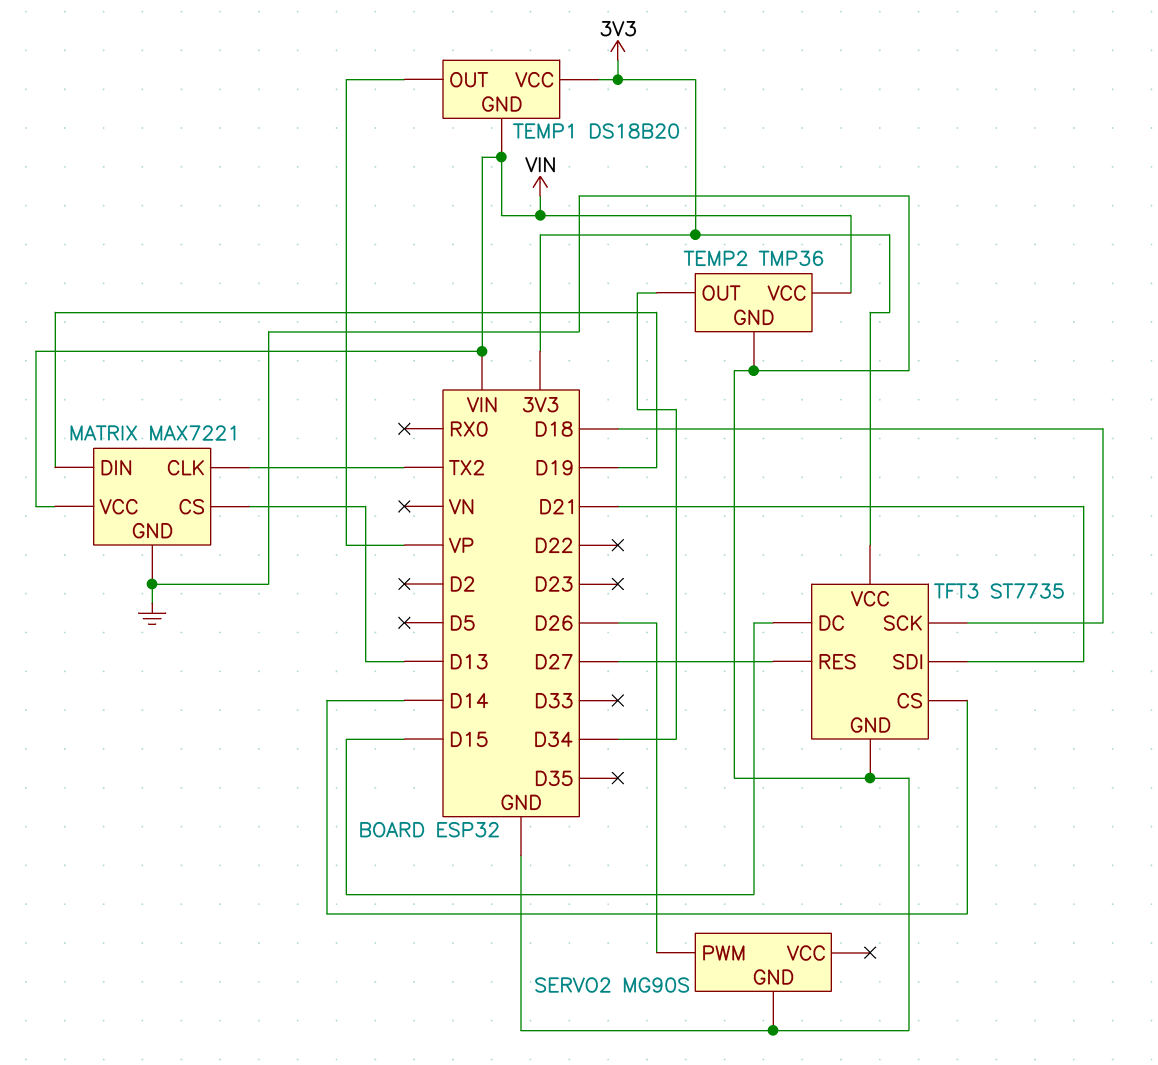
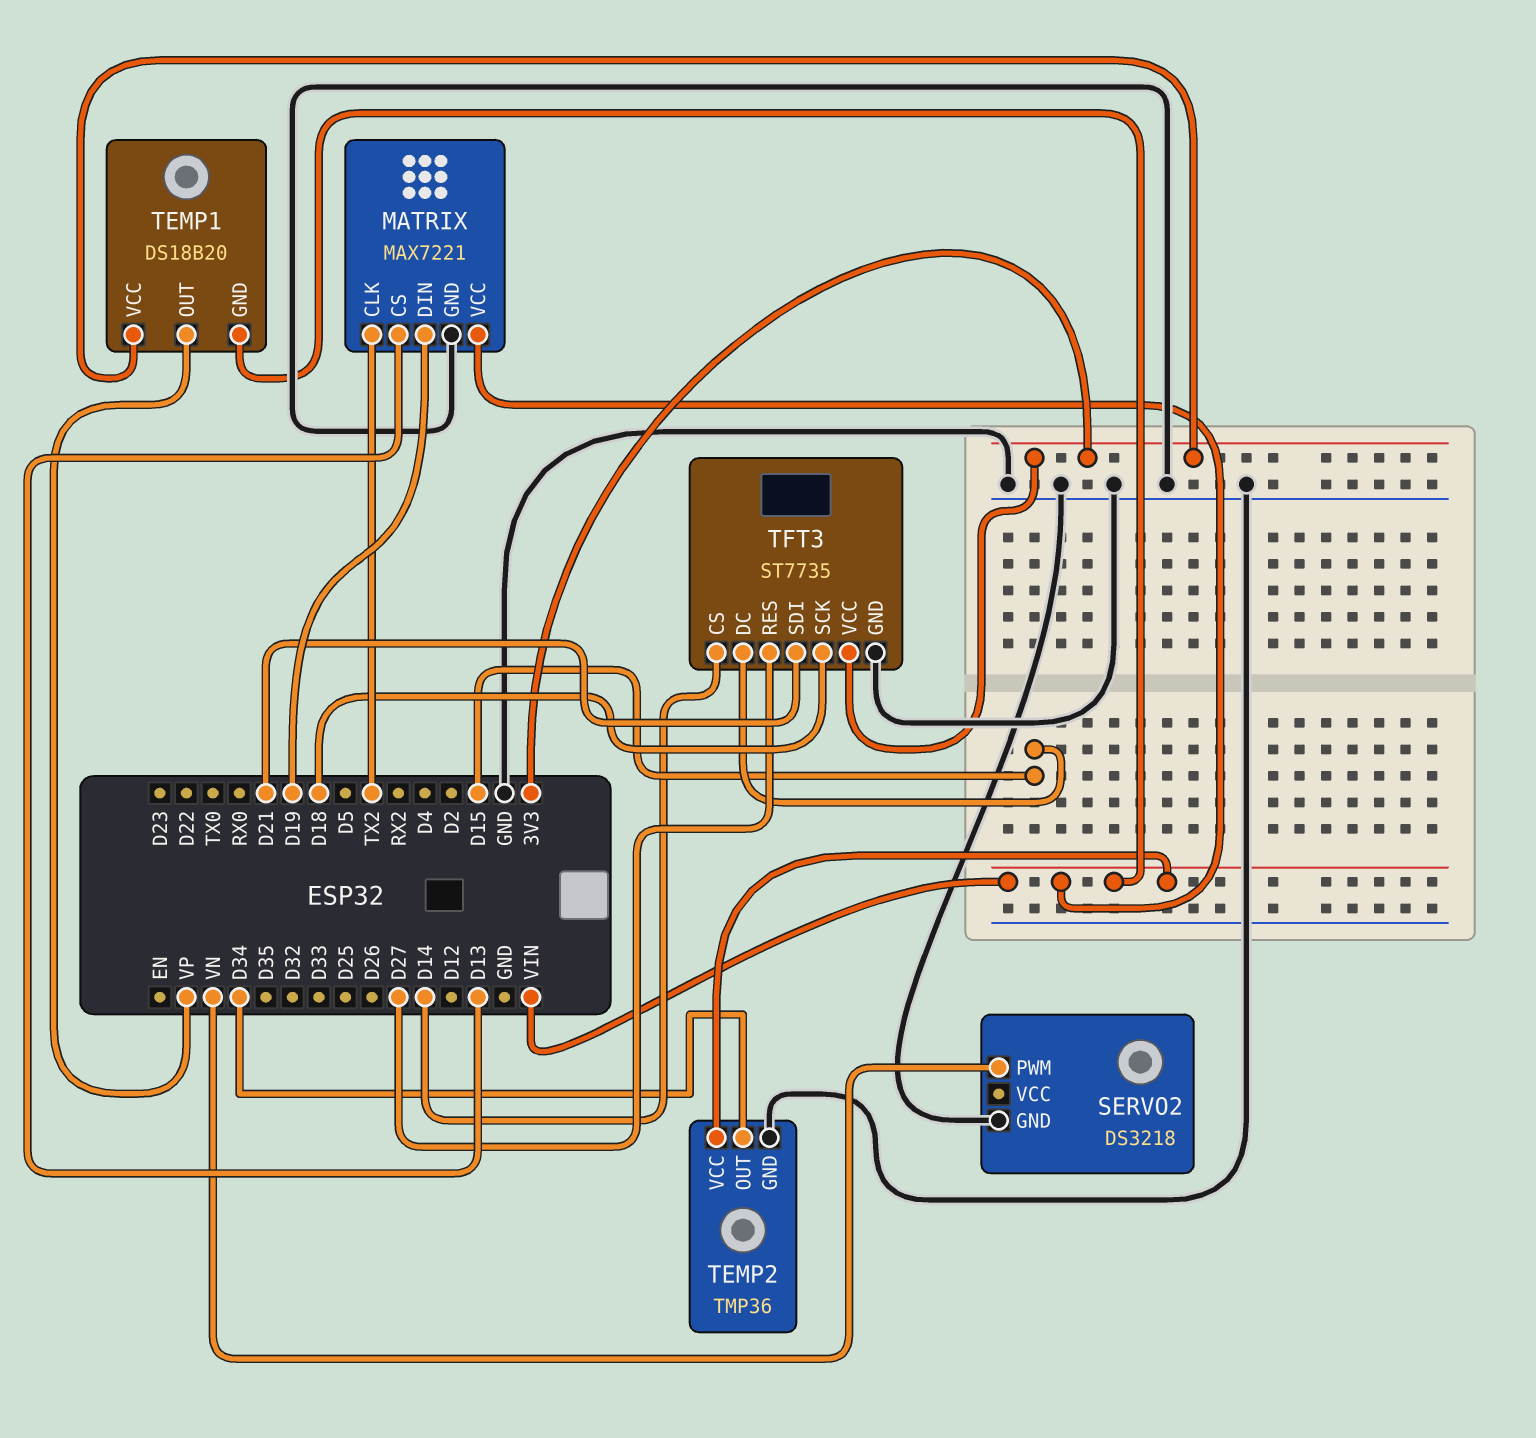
SERVO2: MG90S -> DS3218
SERVO2 pin PWM: D26 -> VN

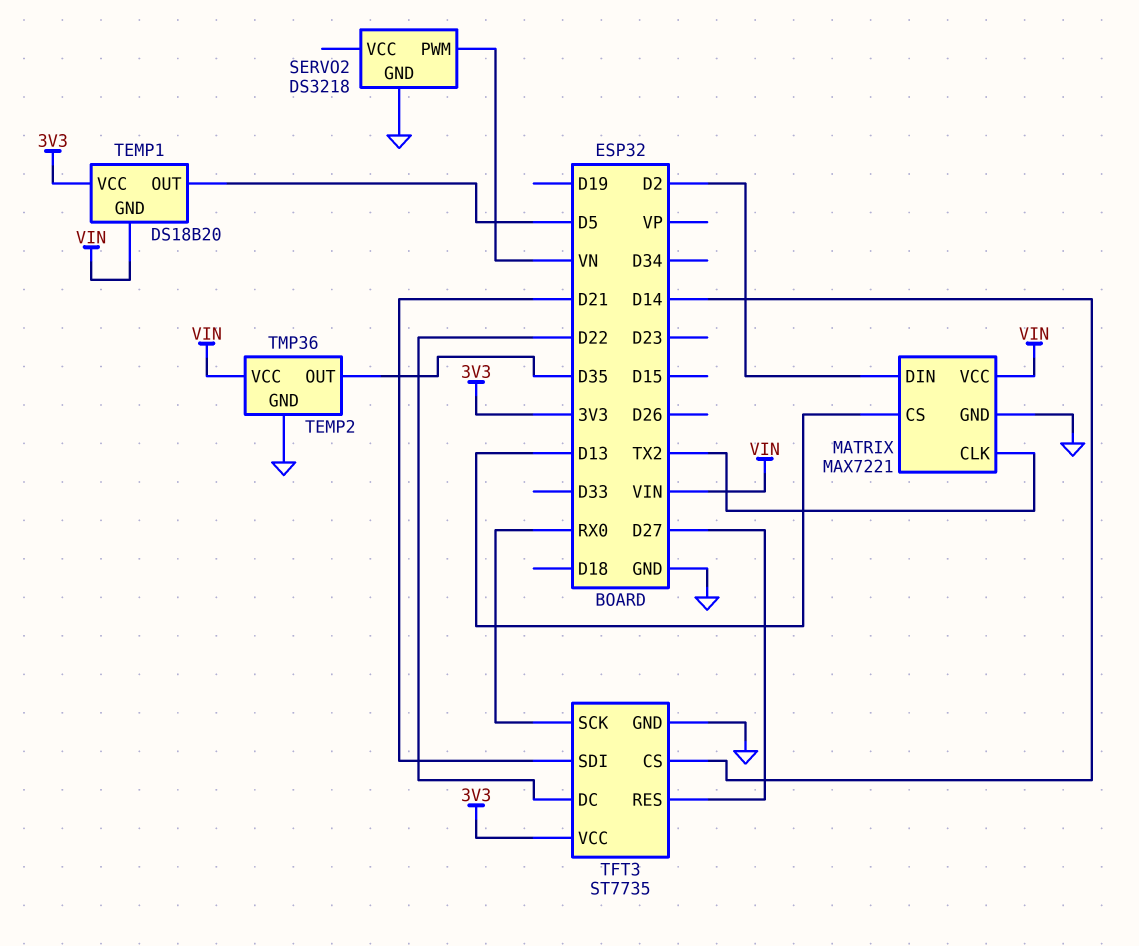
MATRIX pin DIN: D19 -> D2
TEMP1 pin OUT: VP -> D5
TEMP2 pin OUT: D34 -> D35
TFT3 pin DC: D15 -> D22
TFT3 pin SCK: D18 -> RX0

